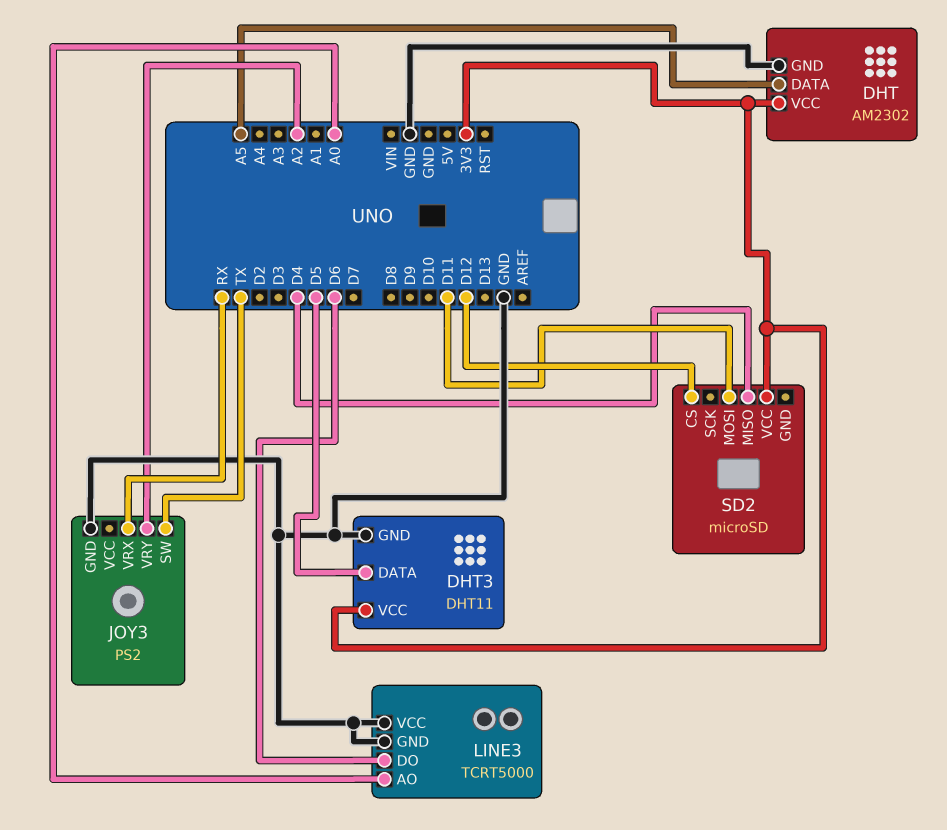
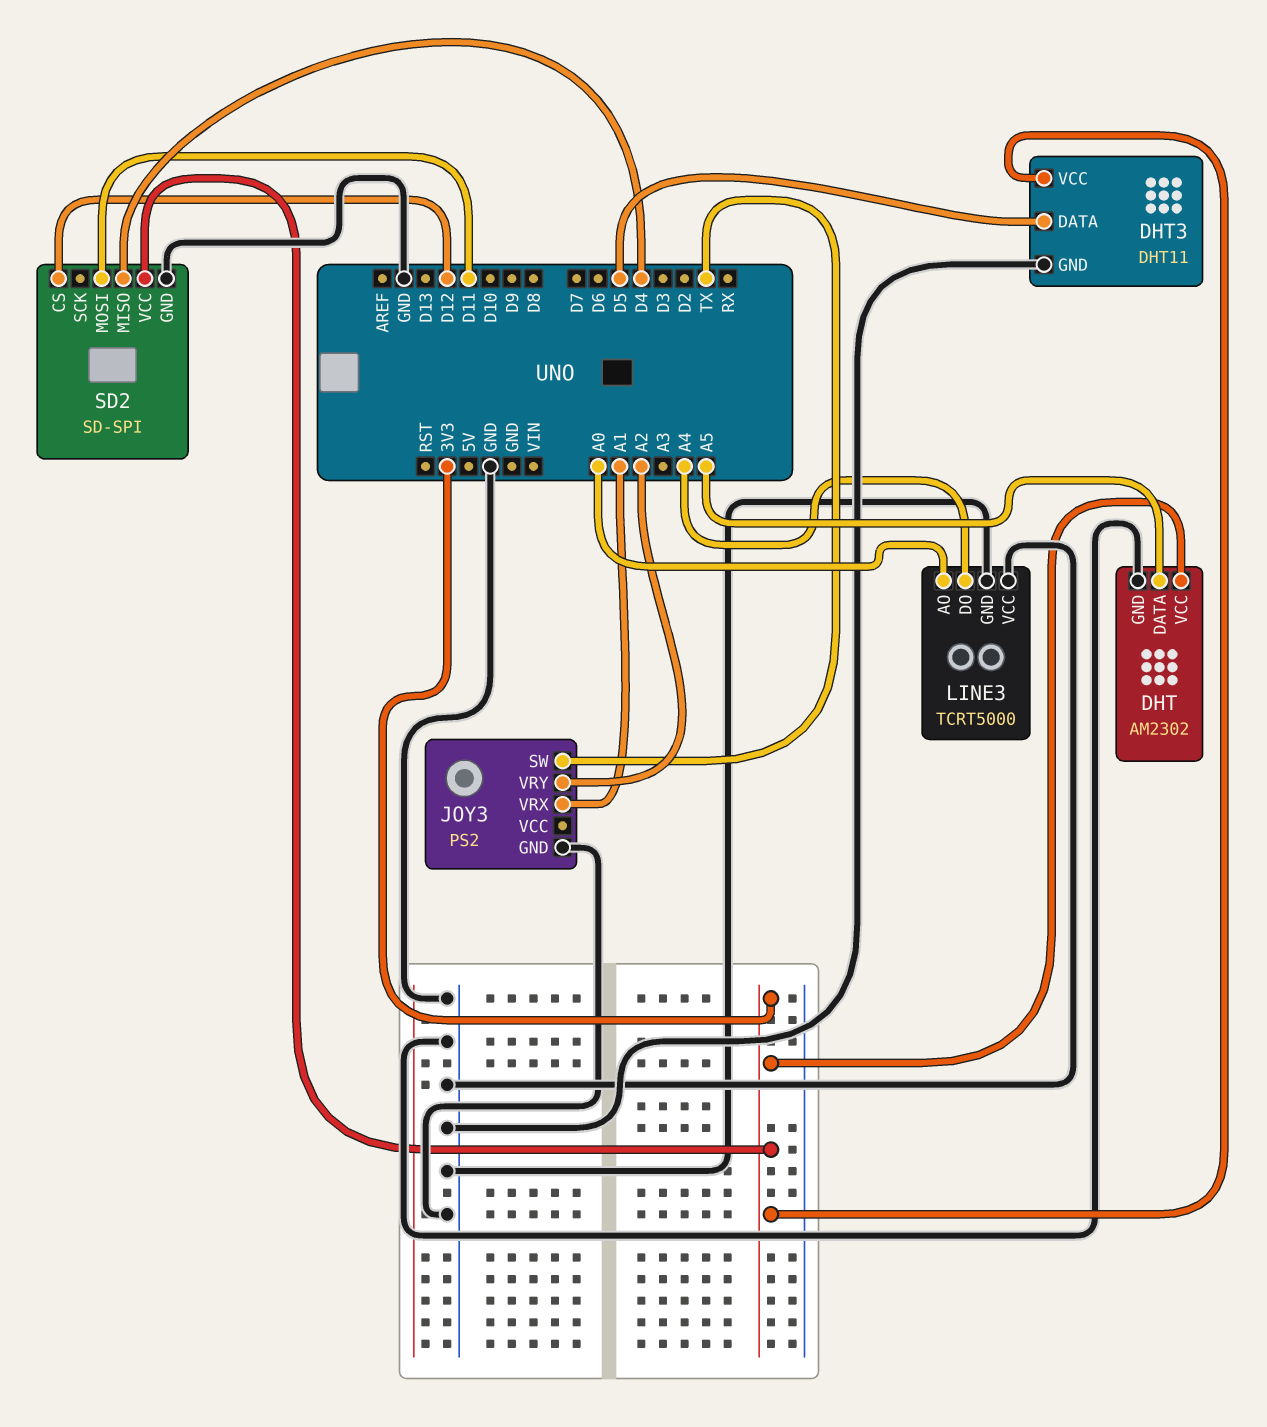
JOY3 pin VRX: RX -> A1
LINE3 pin DO: D6 -> A4
SD2: microSD -> SD-SPI
SD2 pin GND: none -> GND

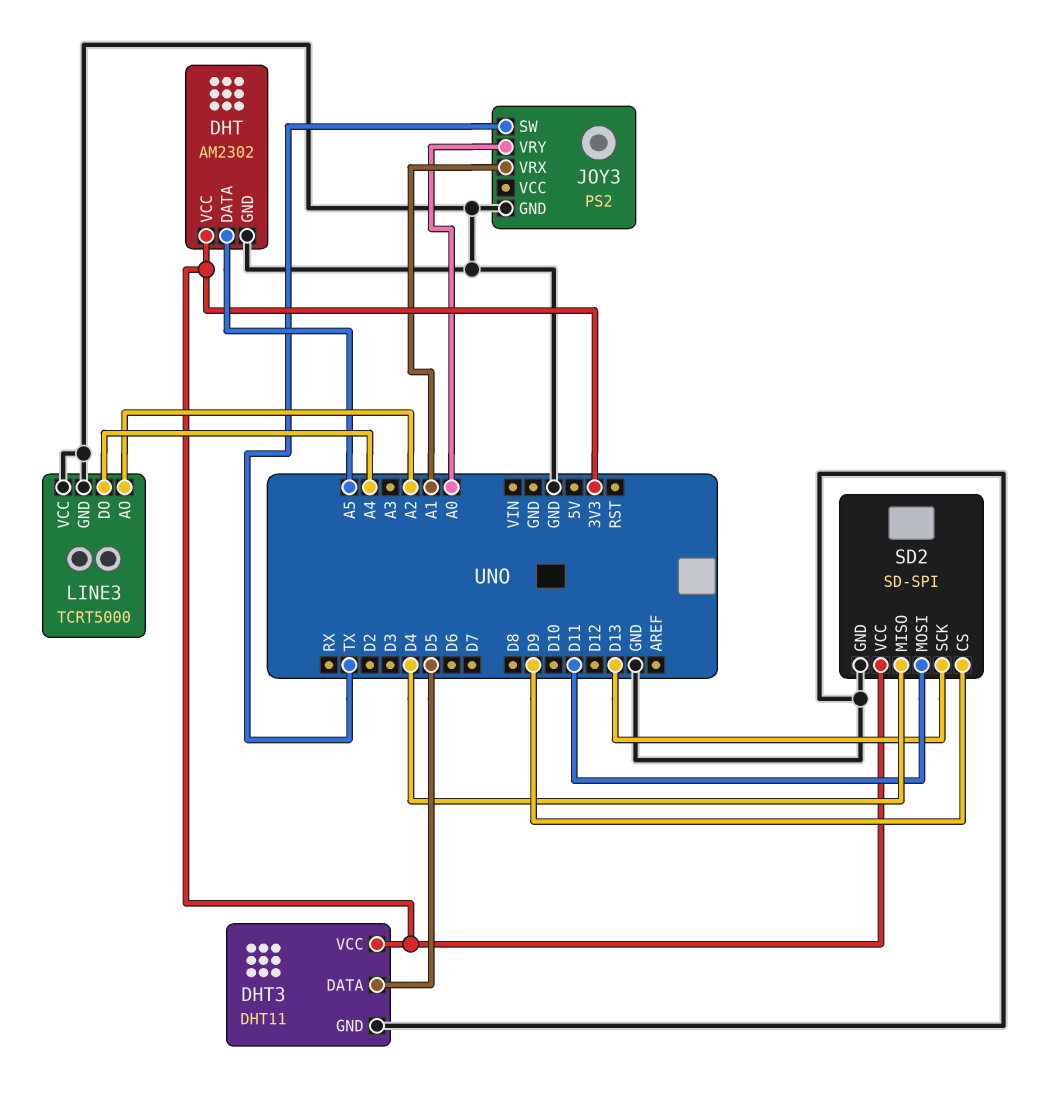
JOY3 pin VRY: A2 -> A0
LINE3 pin AO: A0 -> A2
SD2 pin CS: D12 -> D9
SD2 pin SCK: none -> D13

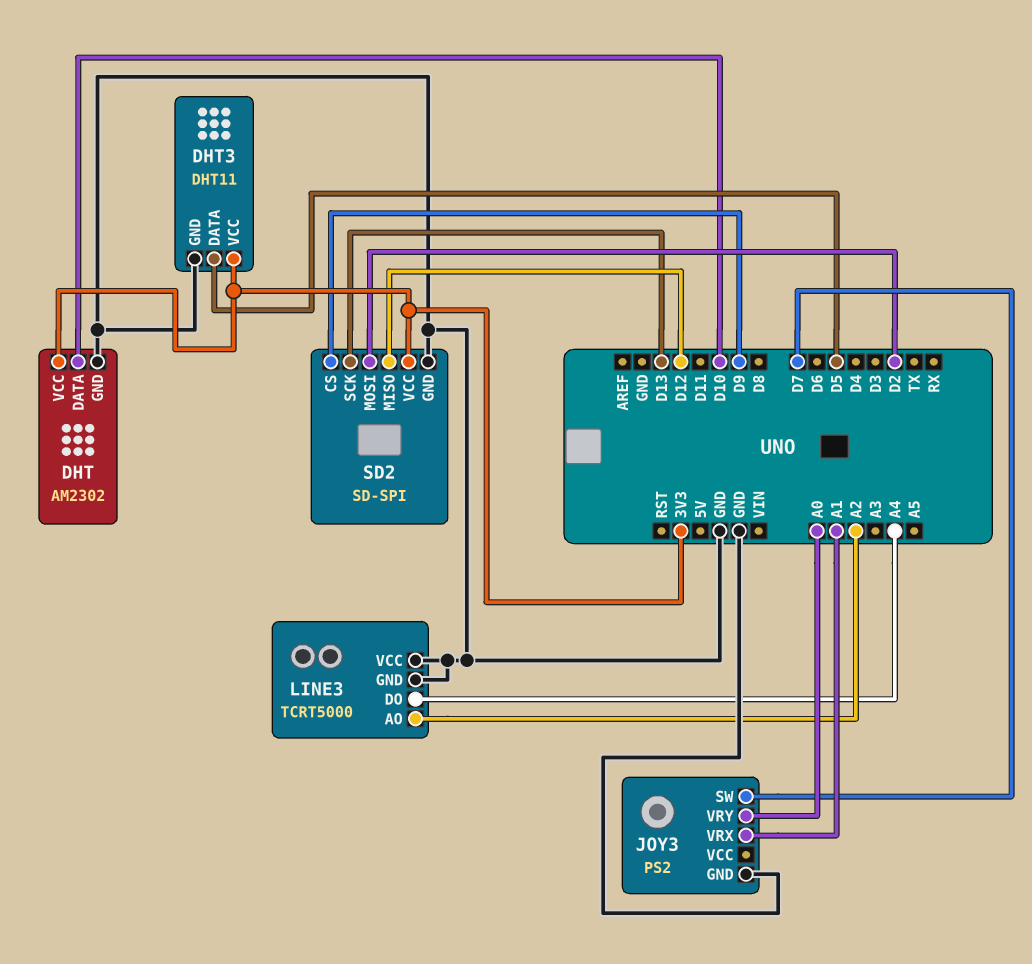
DHT pin DATA: A5 -> D10
JOY3 pin SW: TX -> D7
SD2 pin MISO: D4 -> D12
SD2 pin MOSI: D11 -> D2

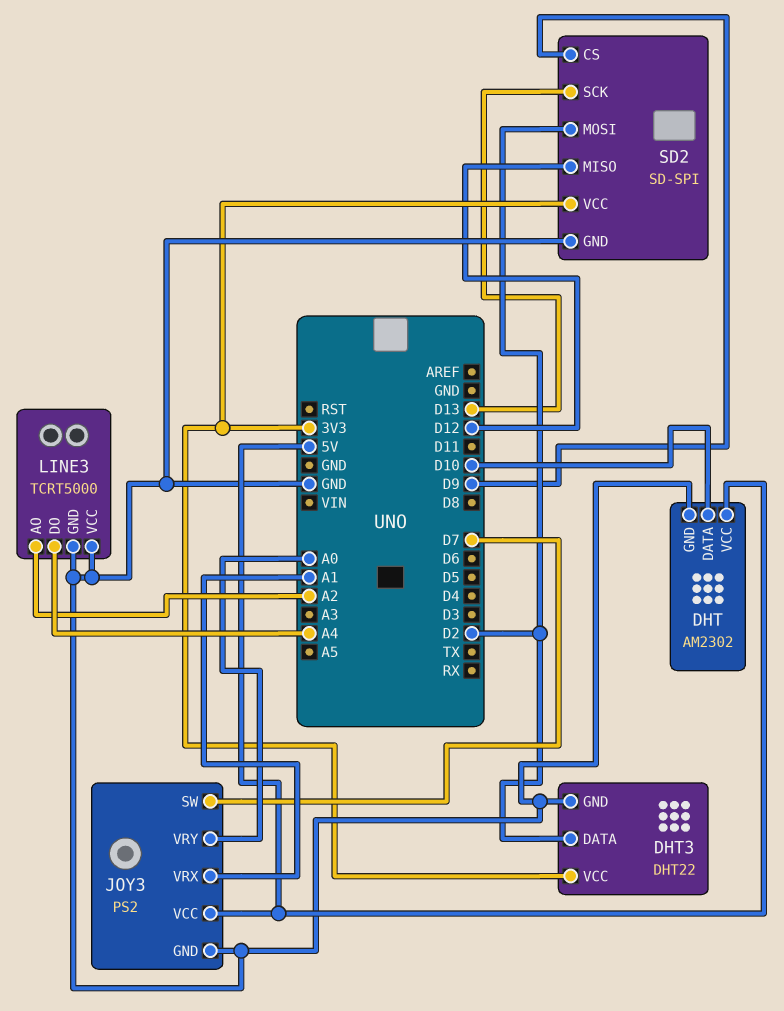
DHT pin VCC: 3V3 -> 5V
DHT3: DHT11 -> DHT22
DHT3 pin DATA: D5 -> D2
JOY3 pin VCC: none -> 5V

